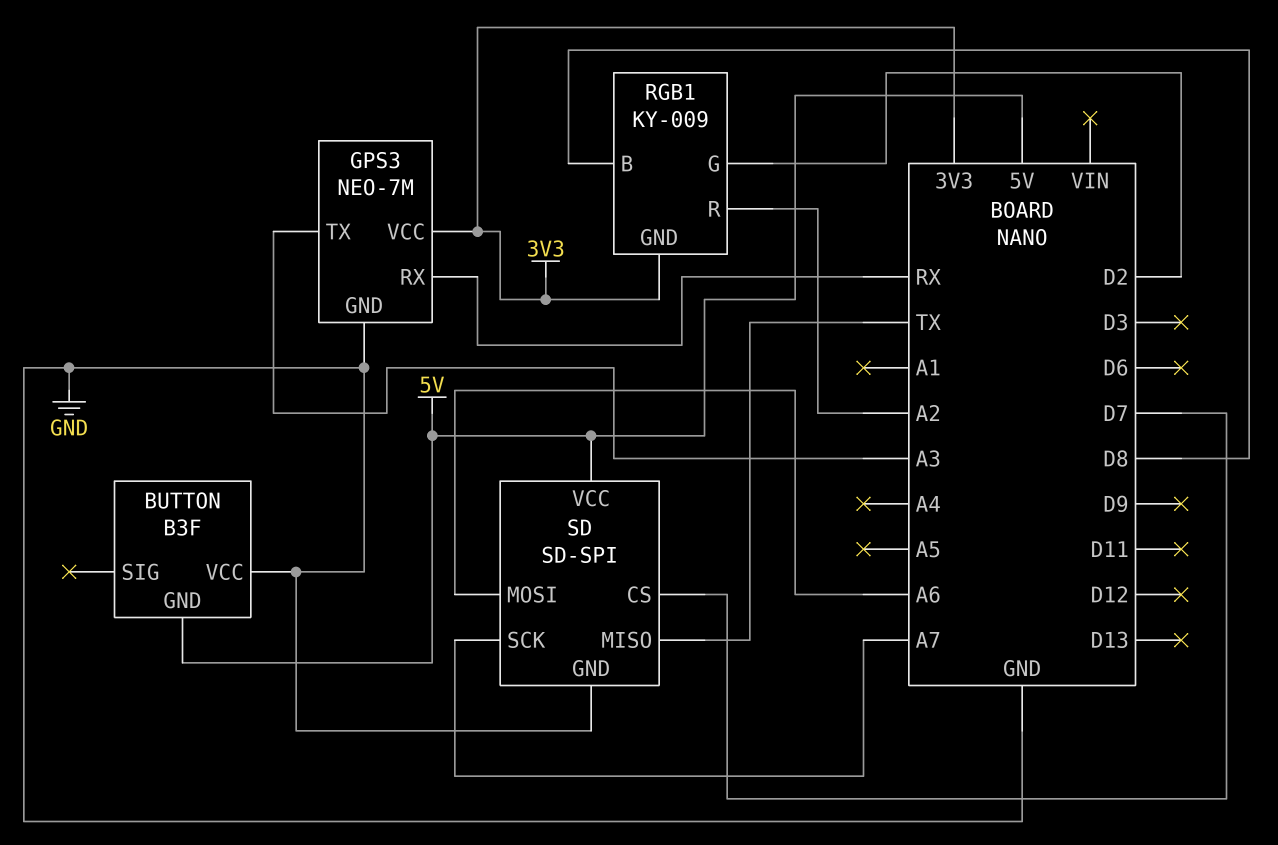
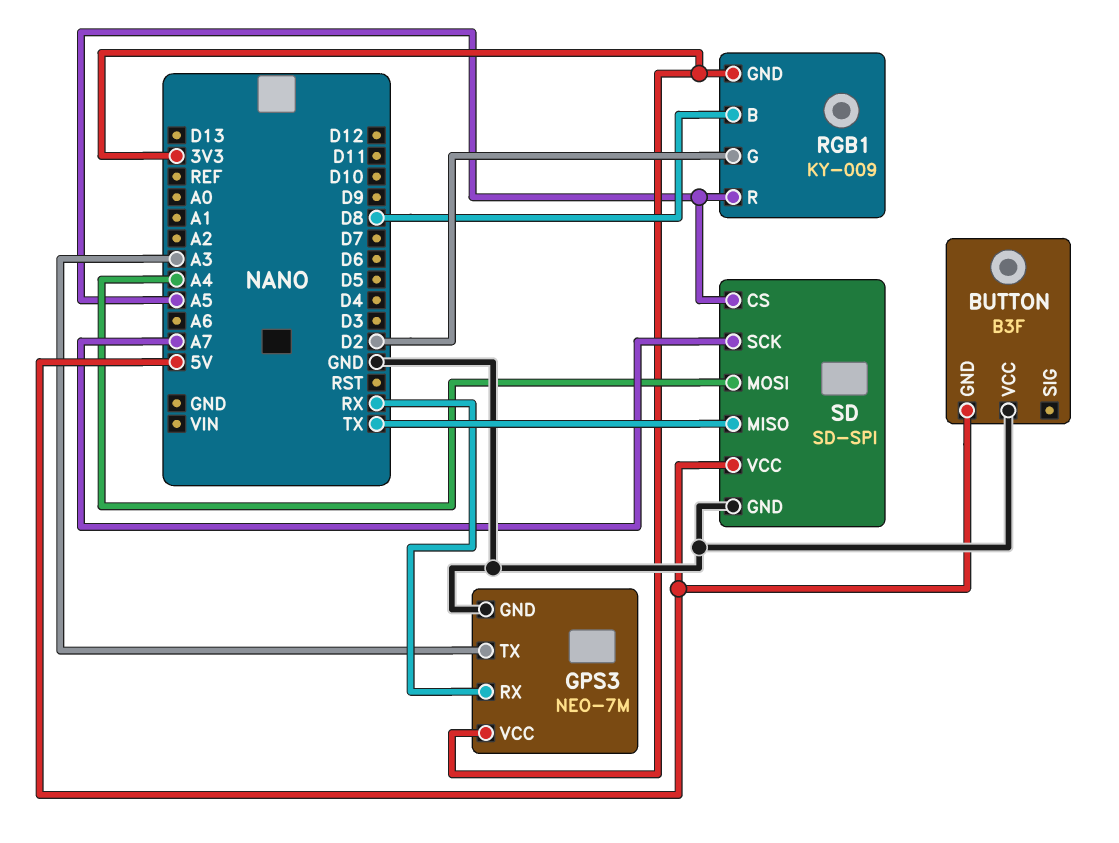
RGB1 pin R: A2 -> A5
SD pin CS: D7 -> A5
SD pin MOSI: A6 -> A4

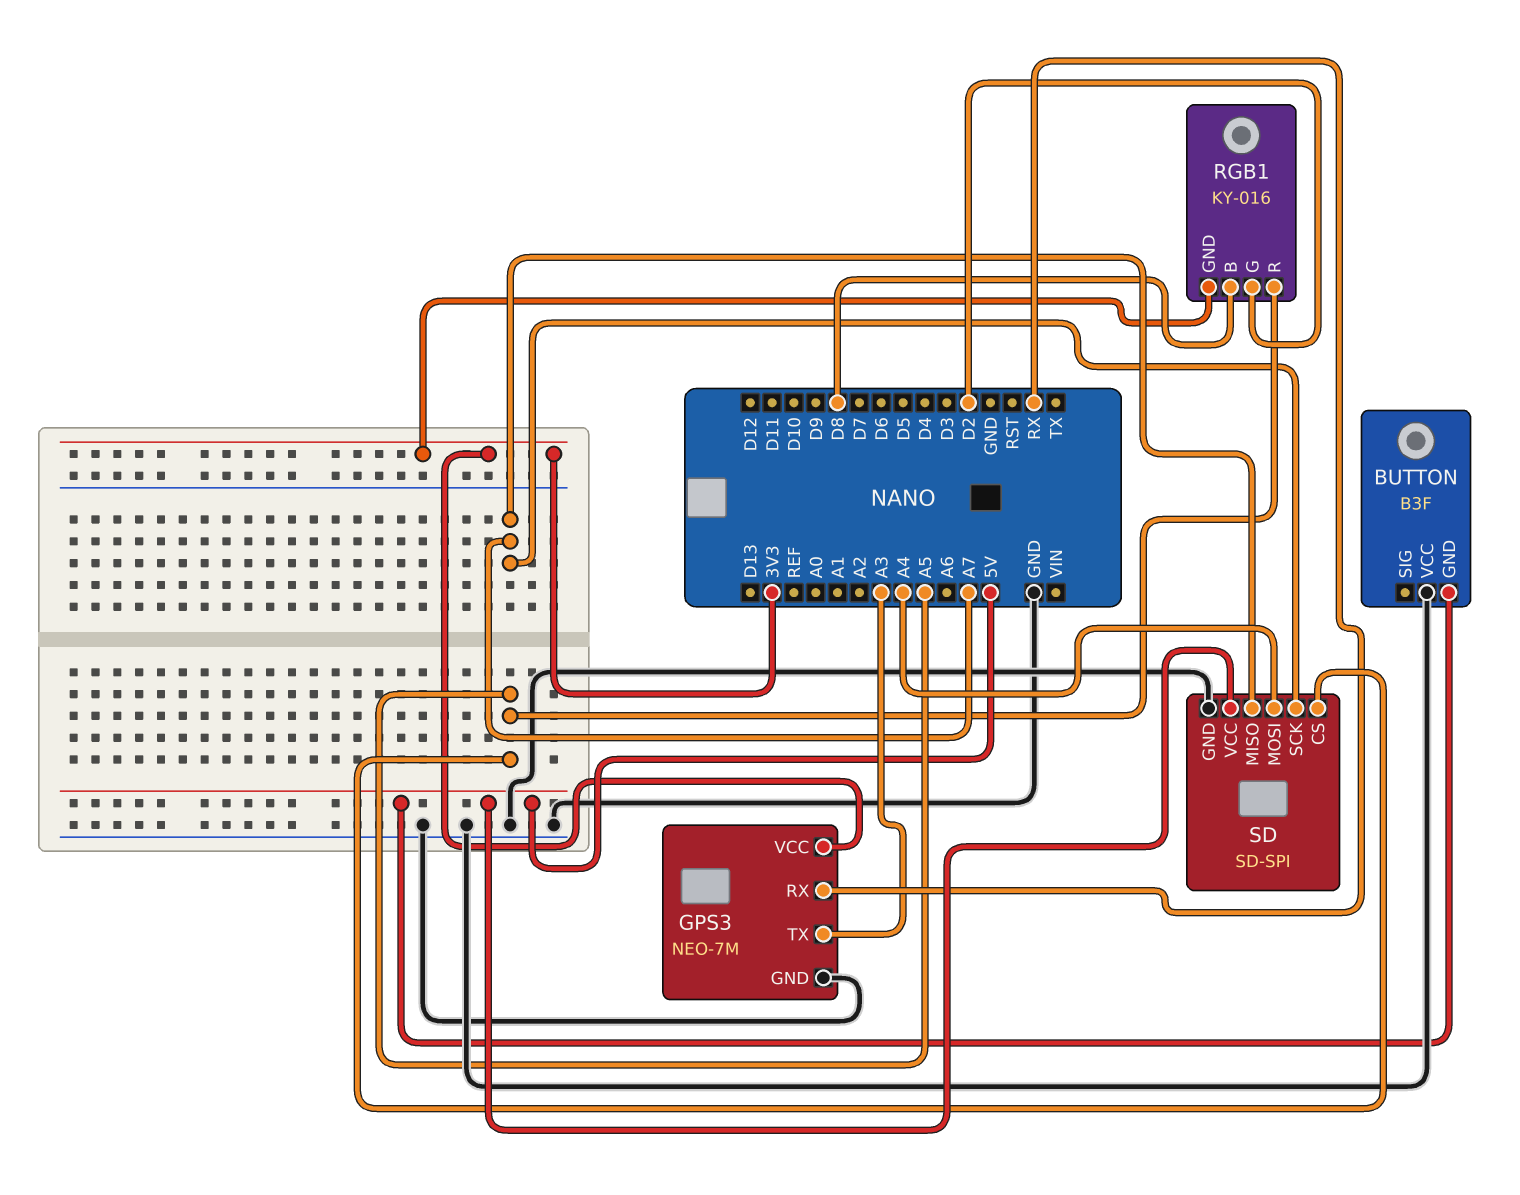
RGB1: KY-009 -> KY-016
SD pin MISO: TX -> A7

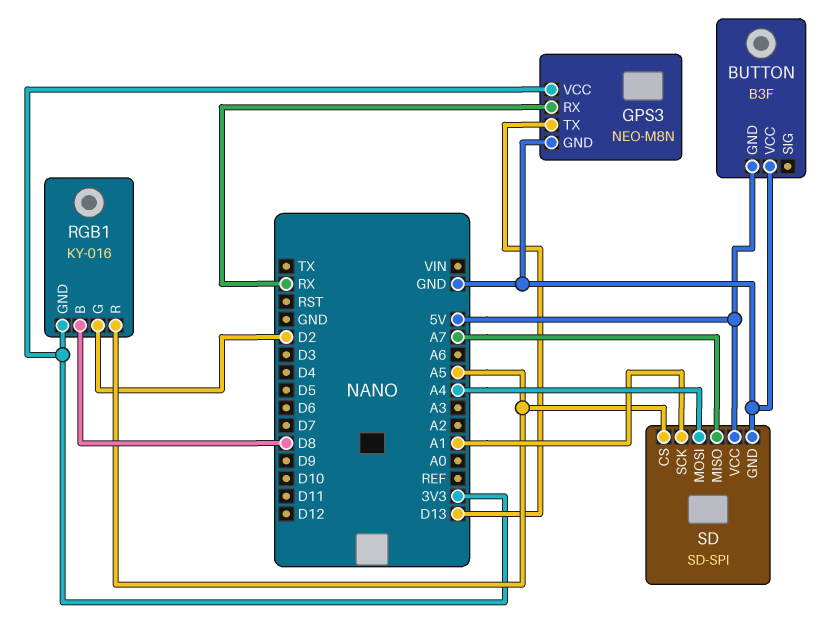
GPS3: NEO-7M -> NEO-M8N
GPS3 pin TX: A3 -> D13
SD pin SCK: A7 -> A1

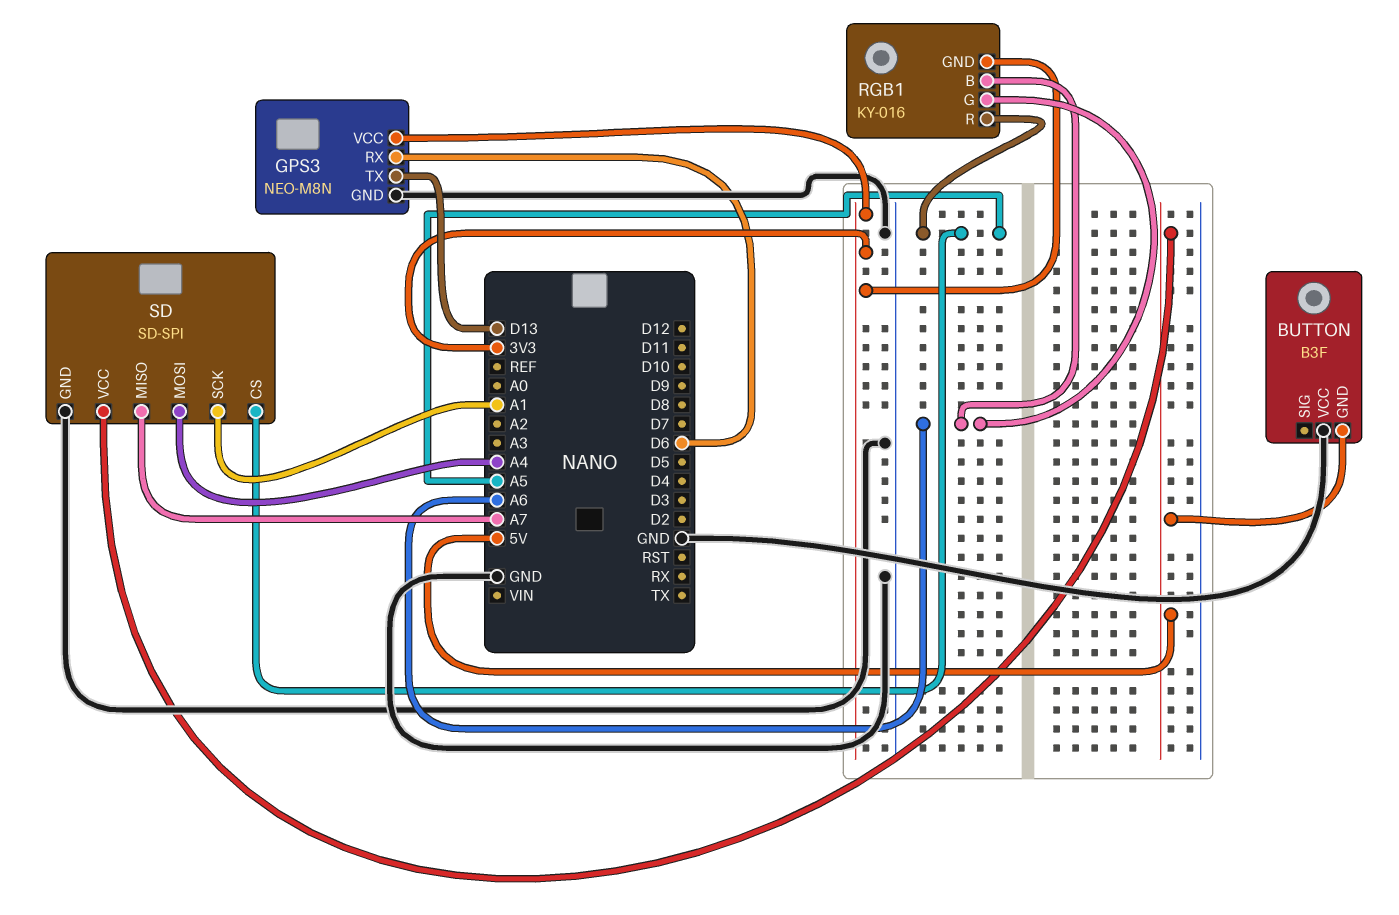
GPS3 pin RX: RX -> D6
RGB1 pin B: D8 -> A6
RGB1 pin G: D2 -> A6

